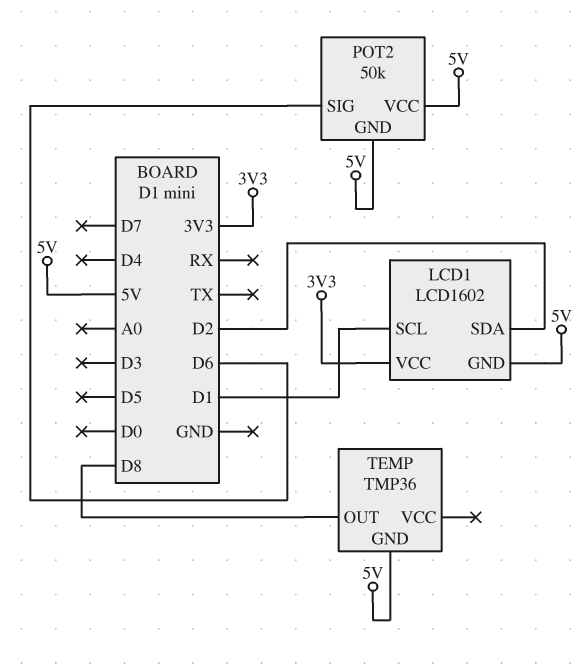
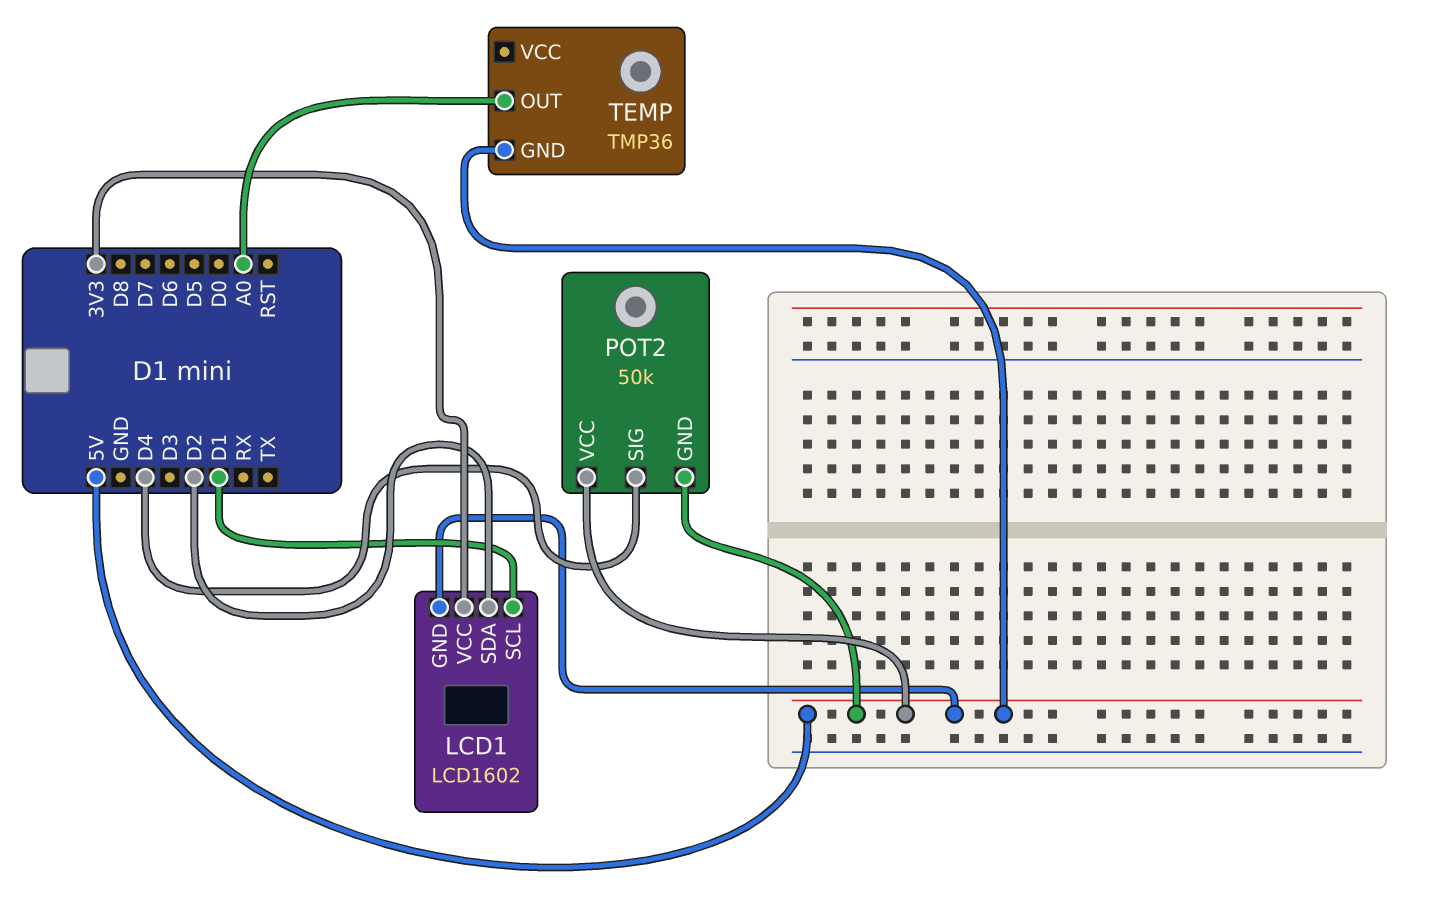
POT2 pin SIG: D6 -> D4
TEMP pin OUT: D8 -> A0

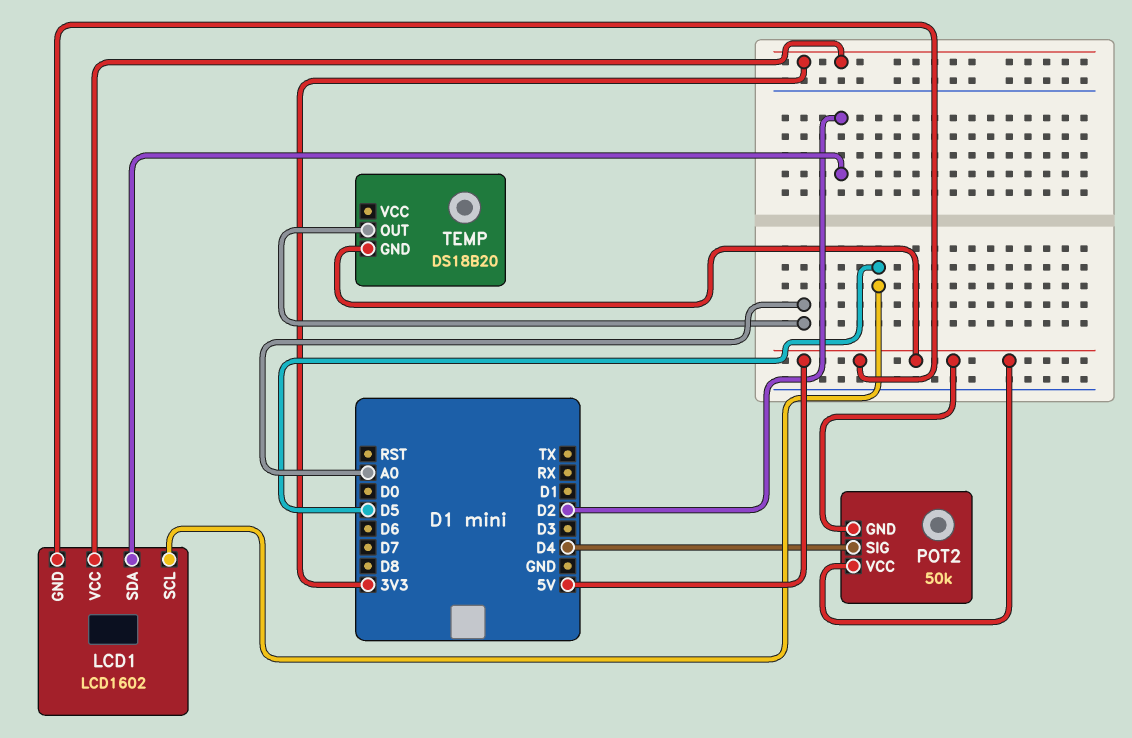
LCD1 pin SCL: D1 -> D5
TEMP: TMP36 -> DS18B20

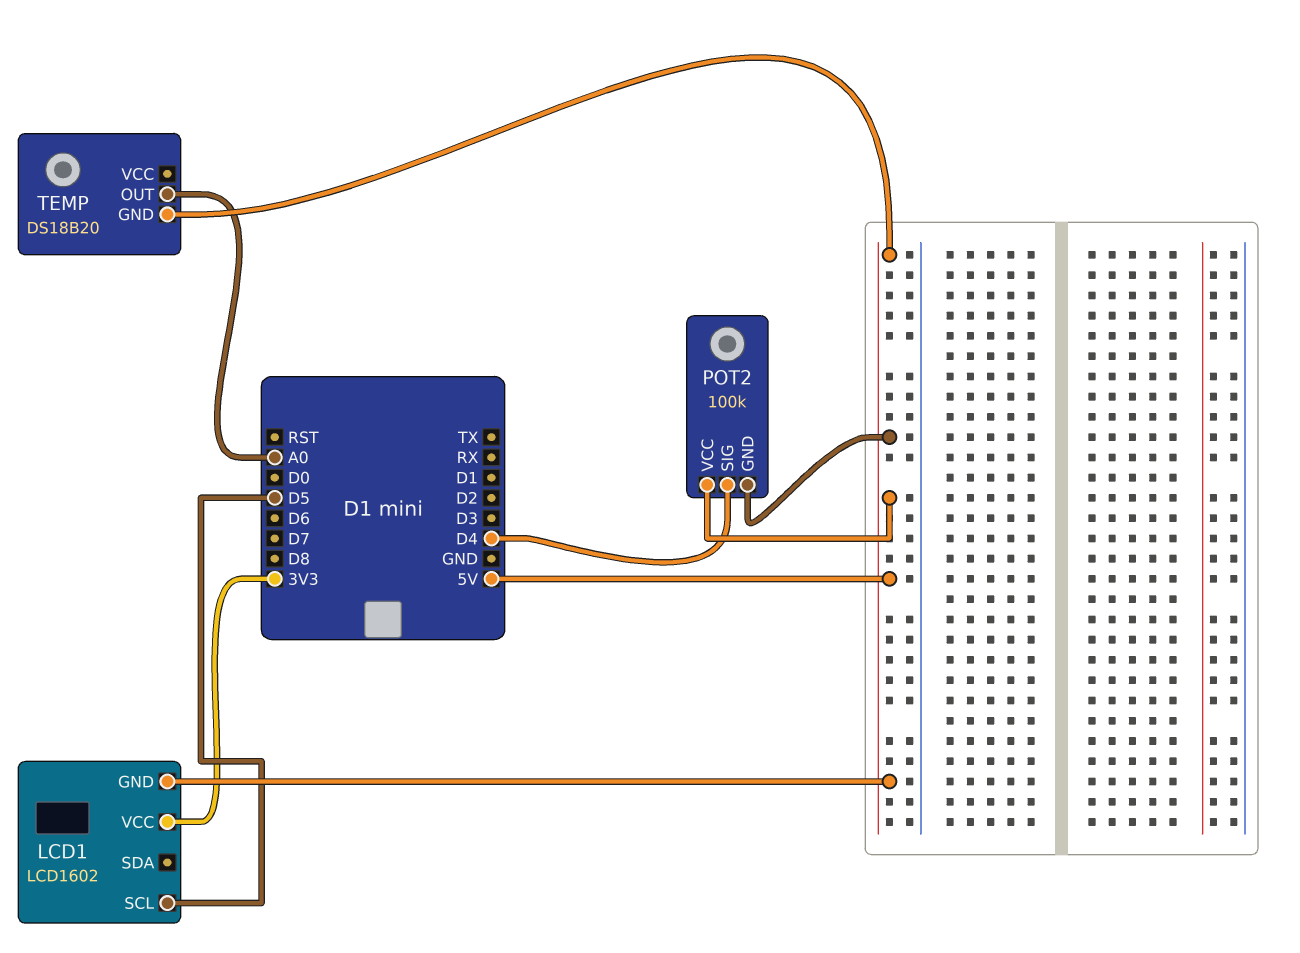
LCD1 pin SDA: D2 -> none
POT2: 50k -> 100k

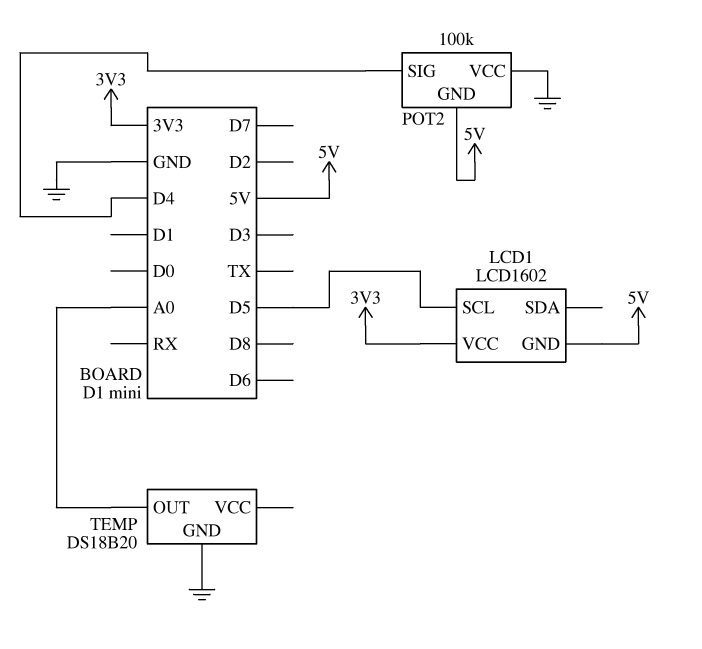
POT2 pin VCC: 5V -> GND
TEMP pin GND: 5V -> GND

